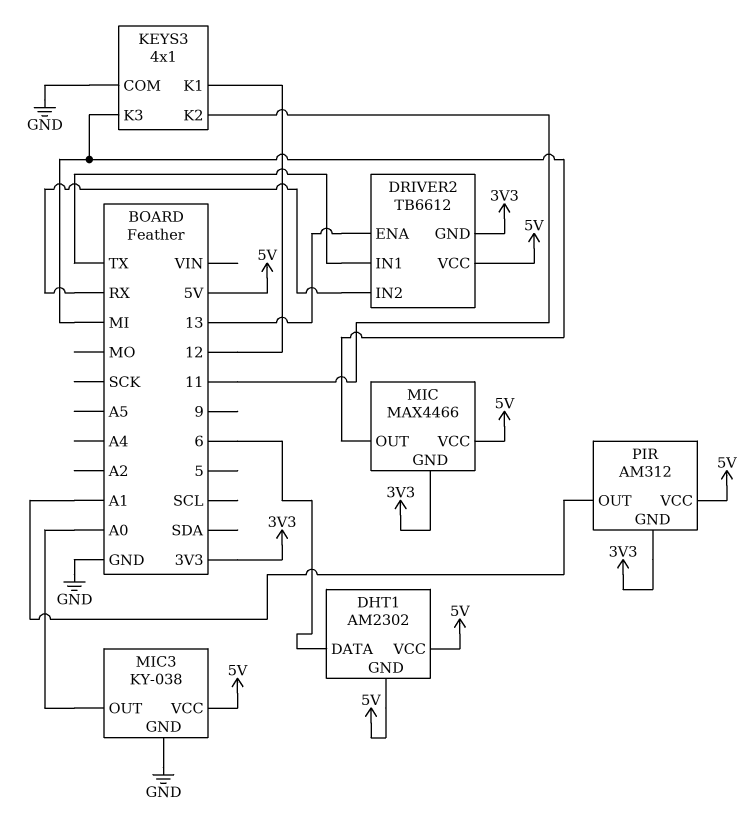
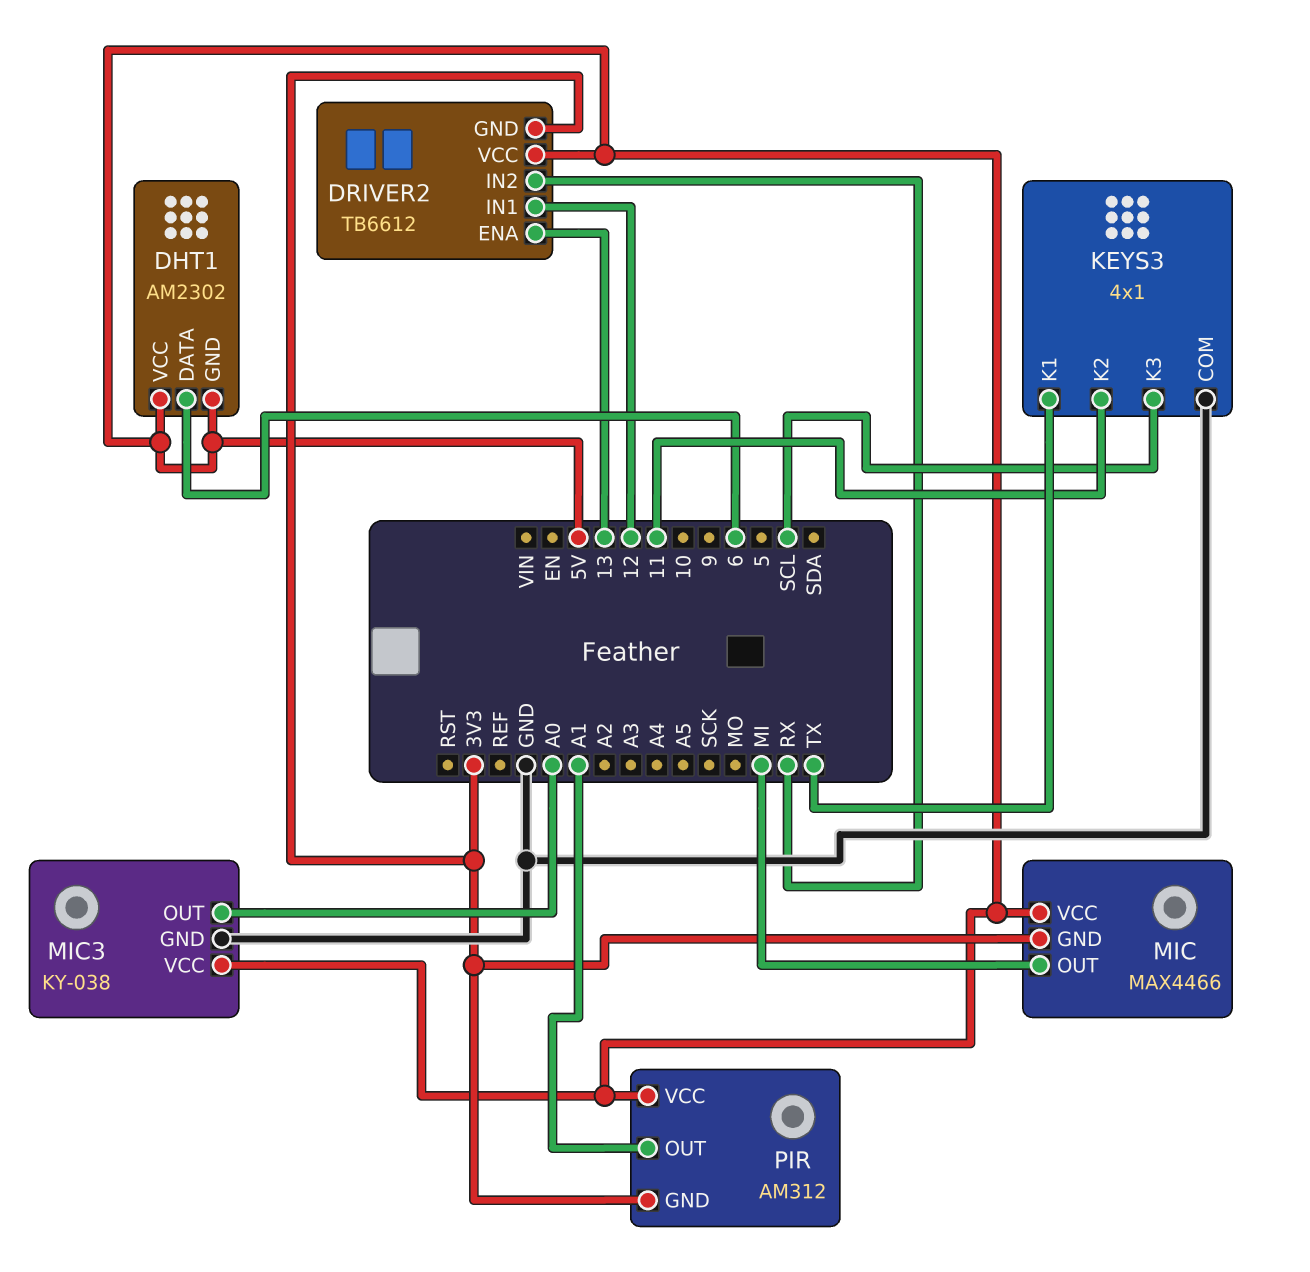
DRIVER2 pin IN1: TX -> 12
KEYS3 pin K1: 12 -> TX
KEYS3 pin K3: MI -> SCL

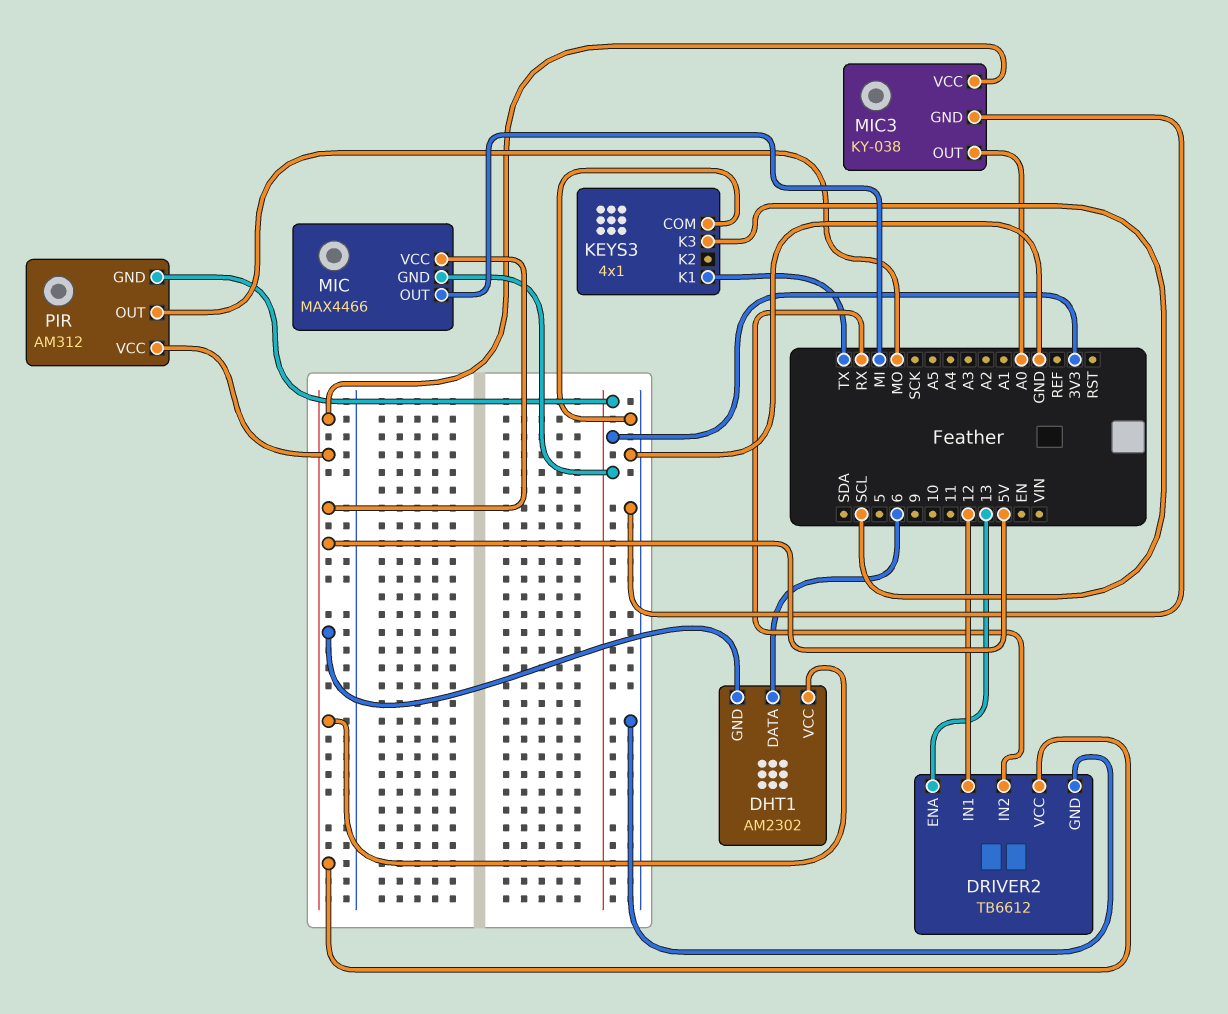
DRIVER2 pin GND: 3V3 -> GND
KEYS3 pin K2: 11 -> none
PIR pin OUT: A1 -> MO

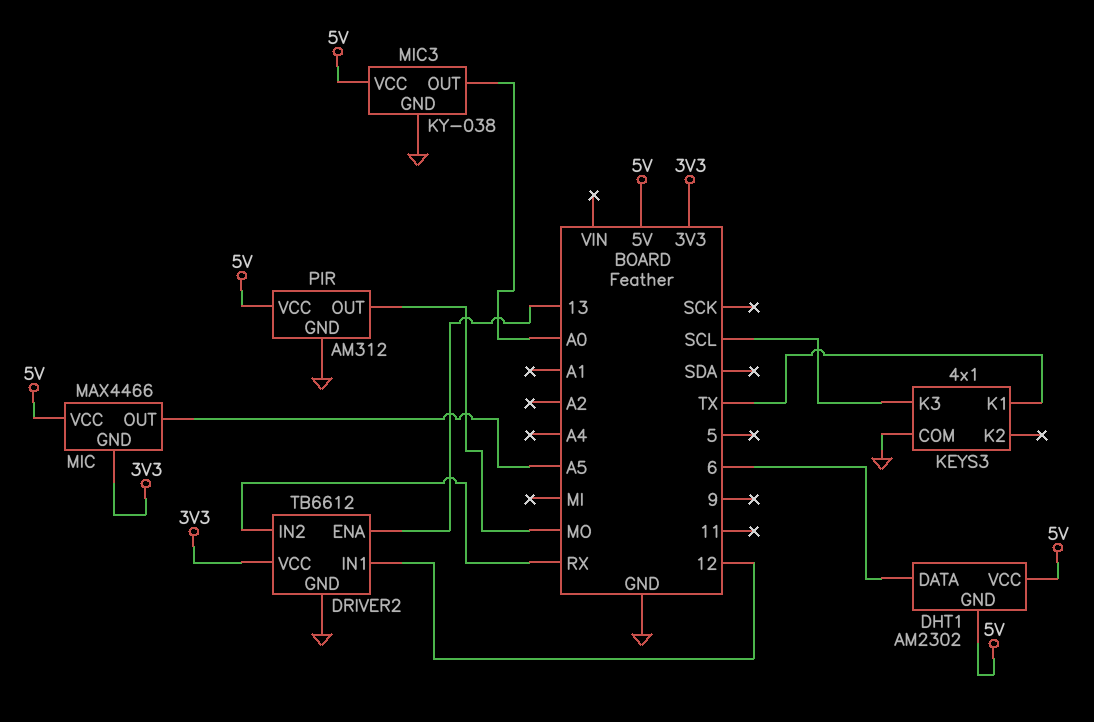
DRIVER2 pin VCC: 5V -> 3V3
MIC pin OUT: MI -> A5
PIR pin GND: 3V3 -> GND

